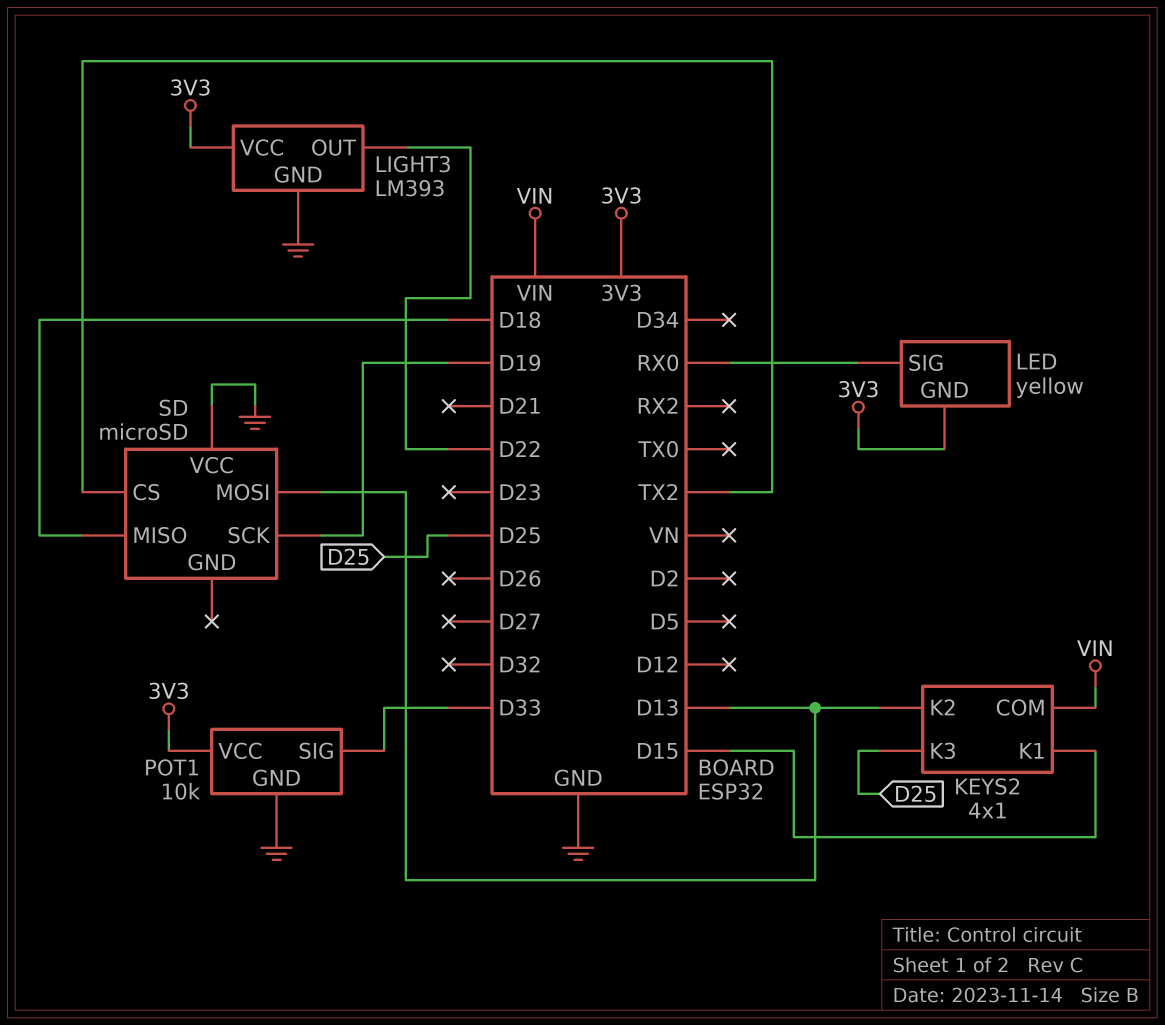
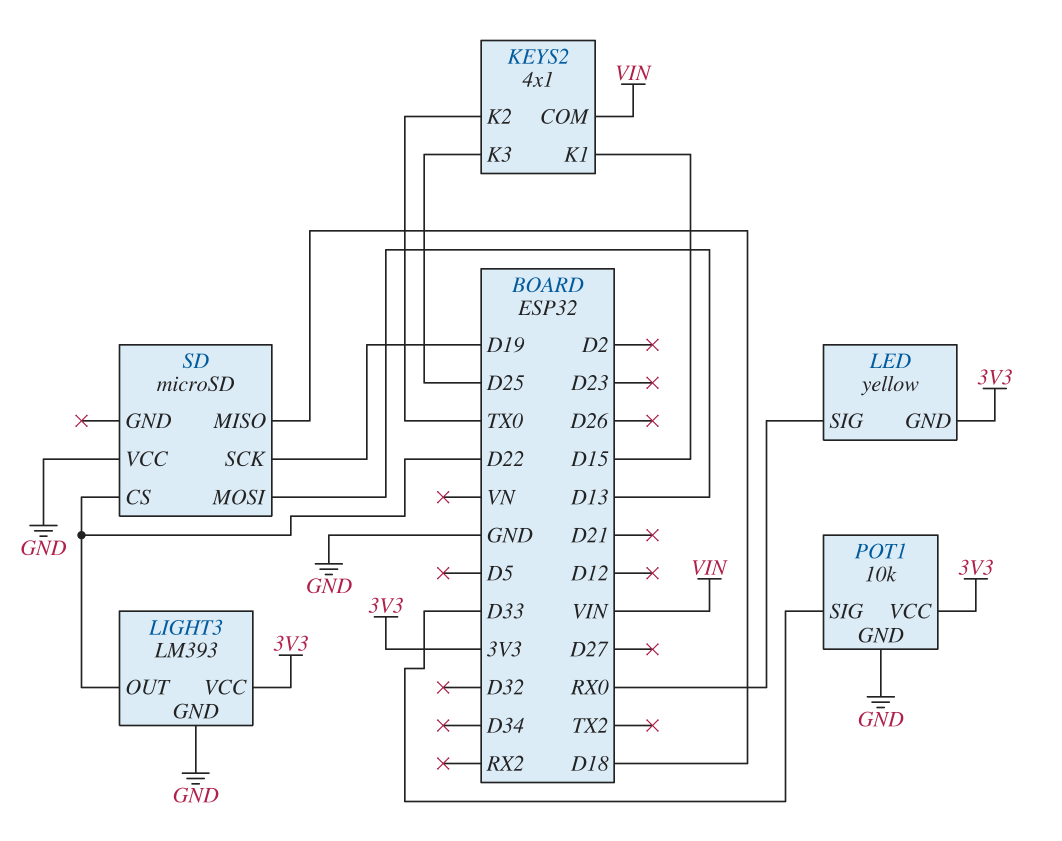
KEYS2 pin K2: D13 -> TX0
SD pin CS: TX2 -> D22

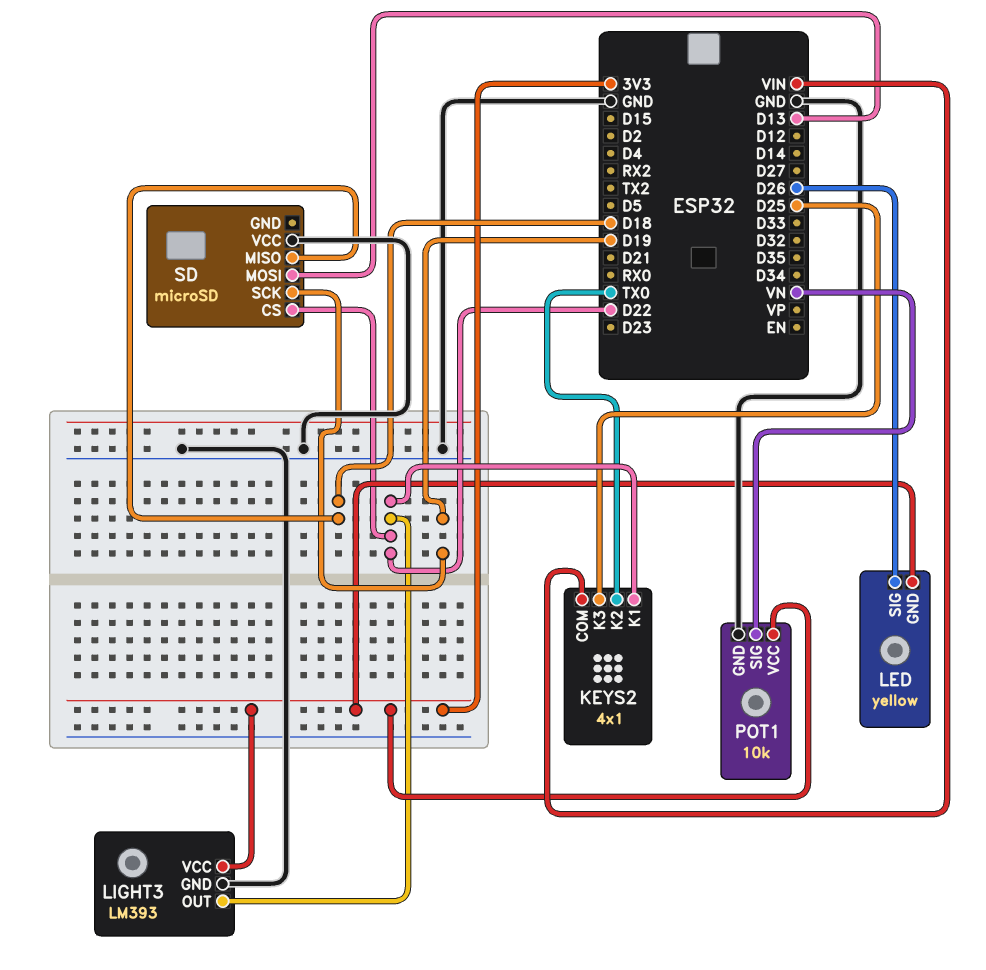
KEYS2 pin K1: D15 -> D22
LED pin SIG: RX0 -> D26
POT1 pin SIG: D33 -> VN

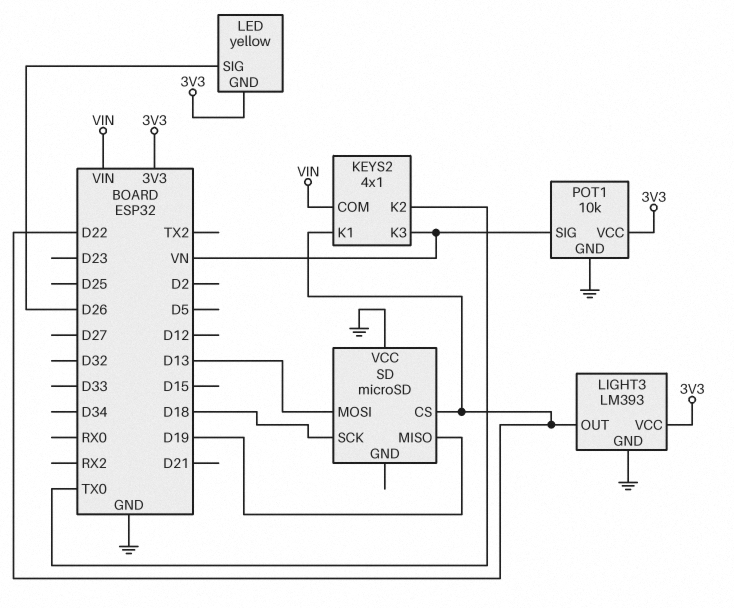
KEYS2 pin K3: D25 -> VN
SD pin MISO: D18 -> D19
SD pin SCK: D19 -> D18

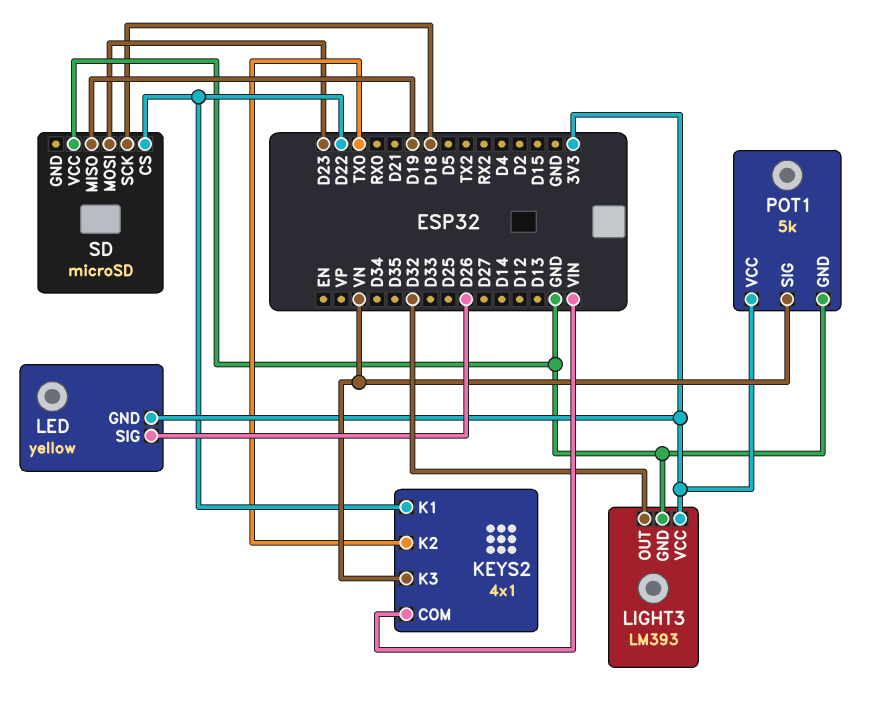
LIGHT3 pin OUT: D22 -> D32
POT1: 10k -> 5k
SD pin MOSI: D13 -> D23

